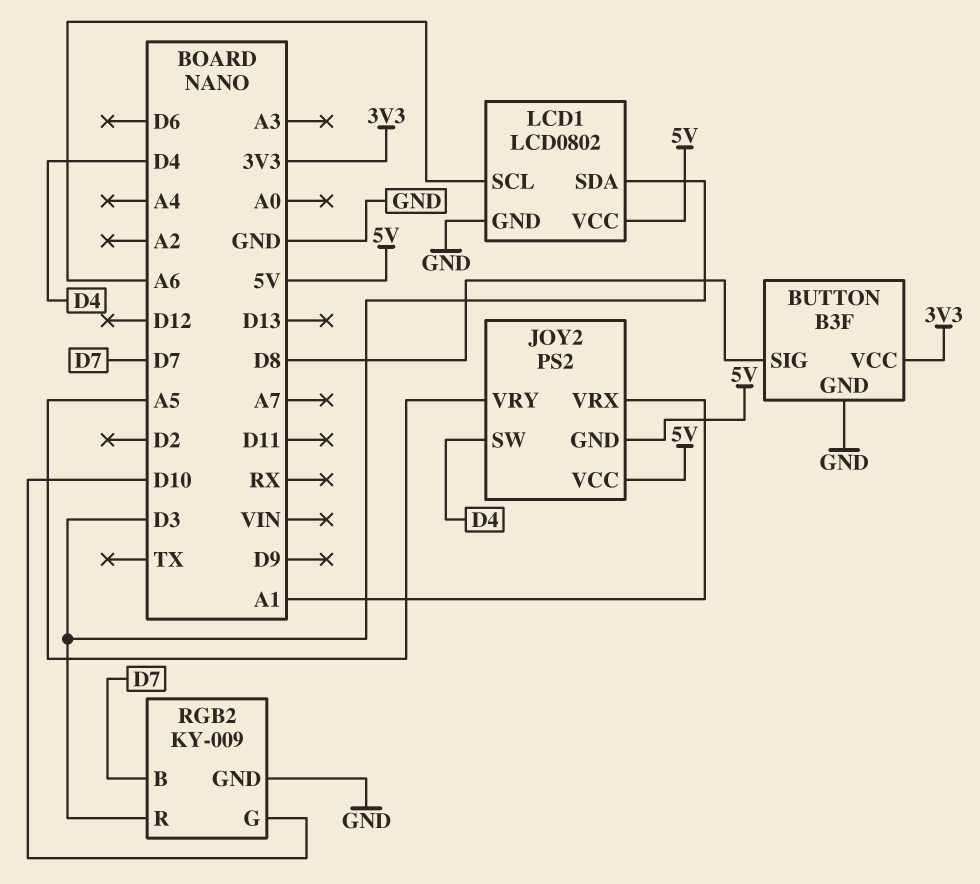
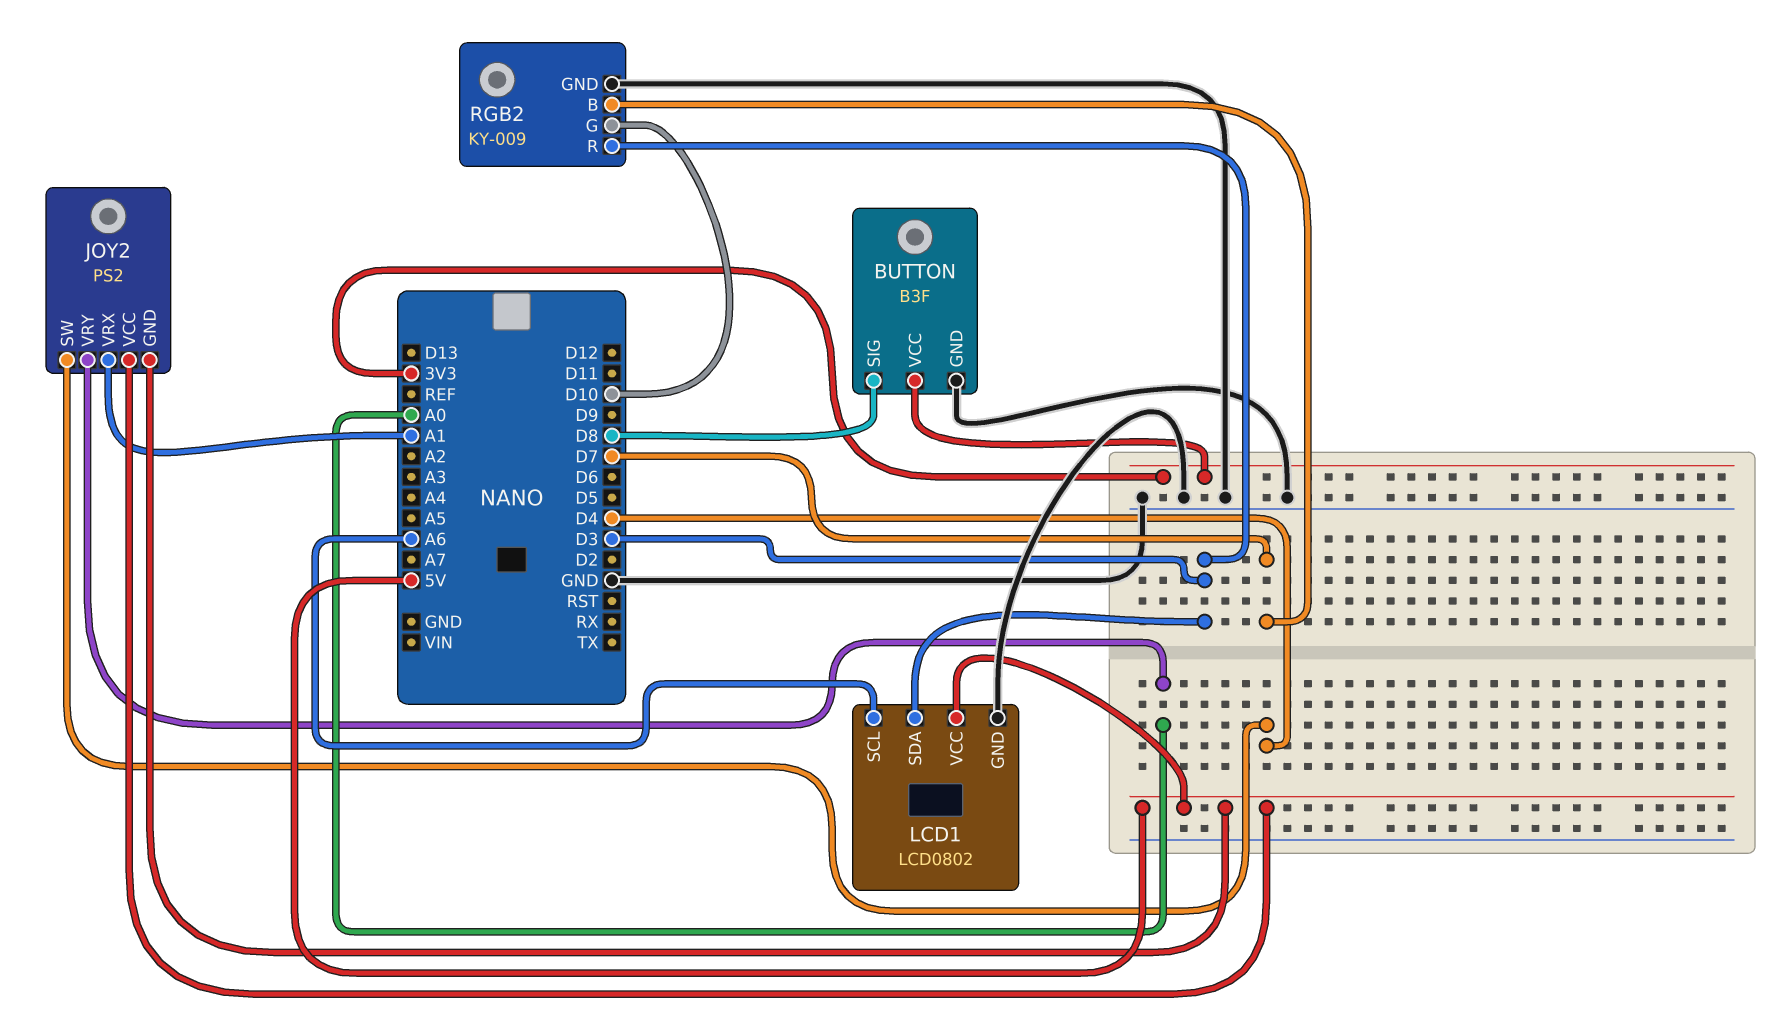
JOY2 pin VRY: A5 -> A0

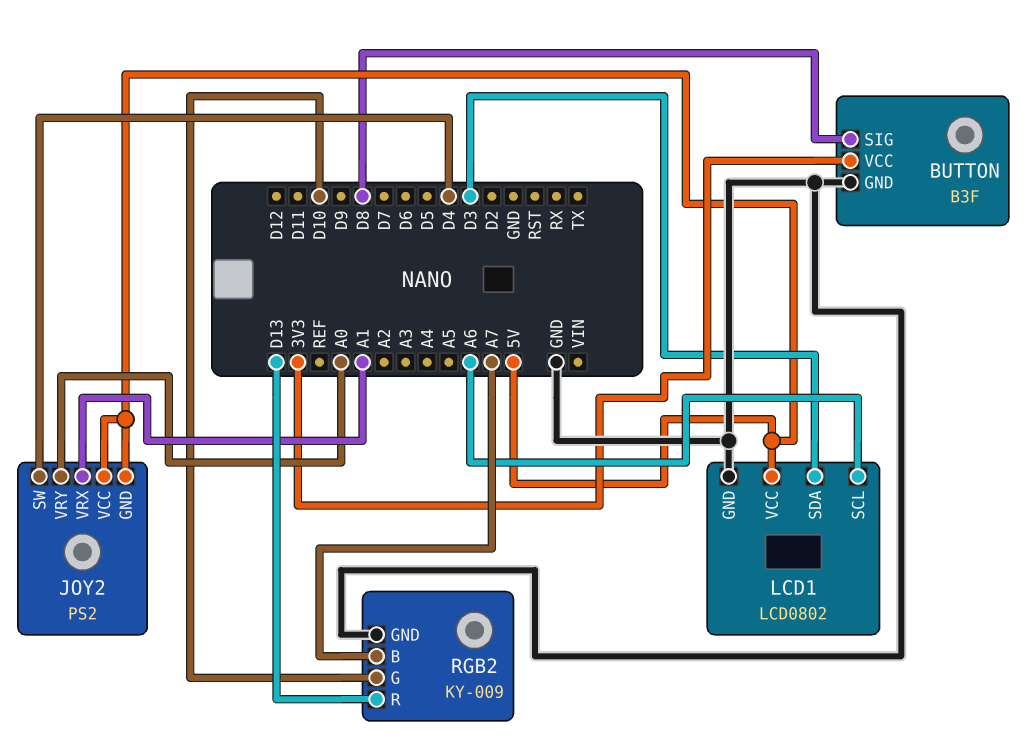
RGB2 pin B: D7 -> A7
RGB2 pin R: D3 -> D13

